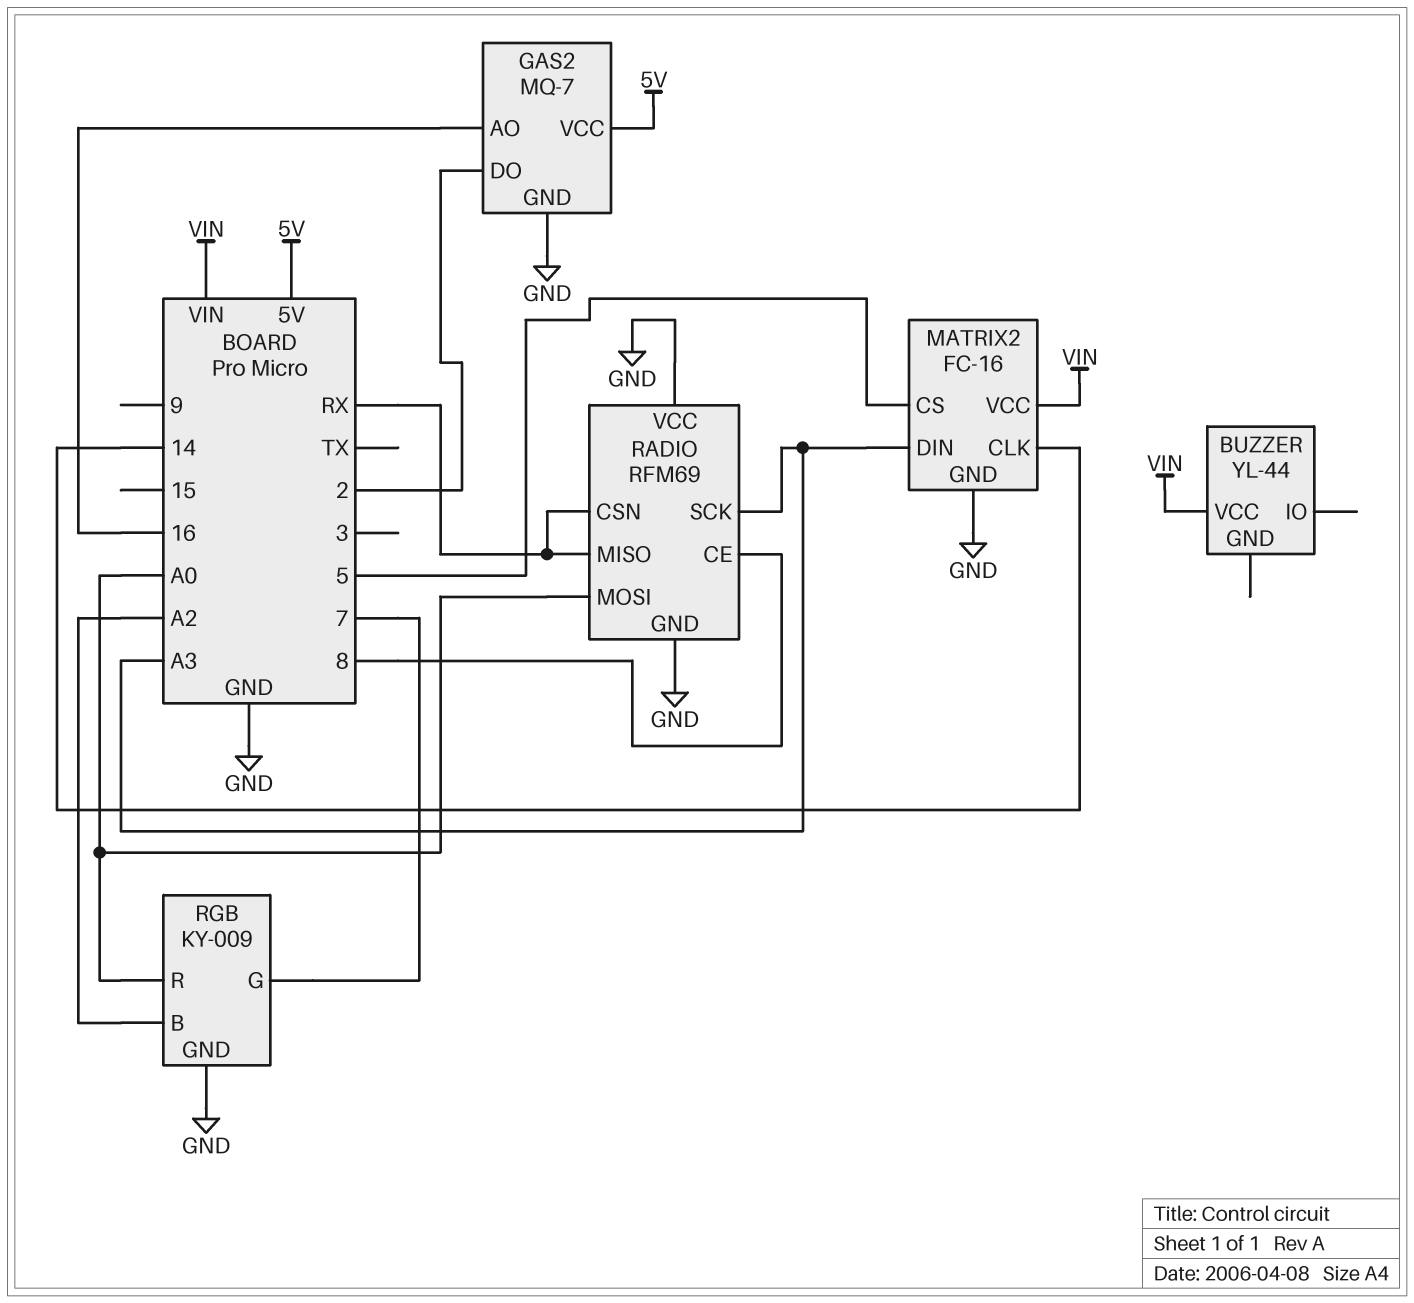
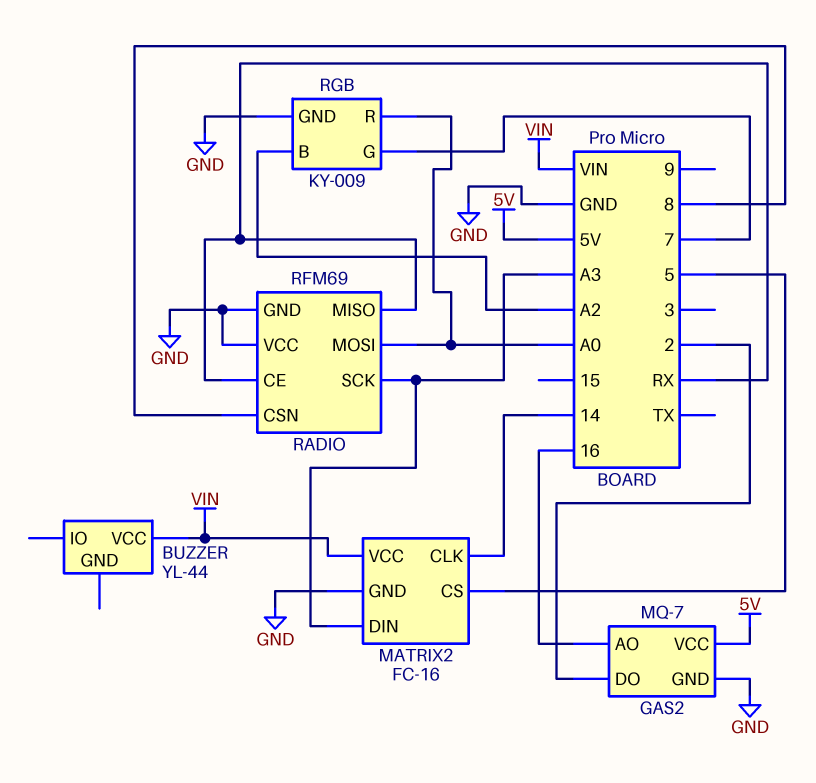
RADIO pin CE: 8 -> RX
RADIO pin CSN: RX -> 8

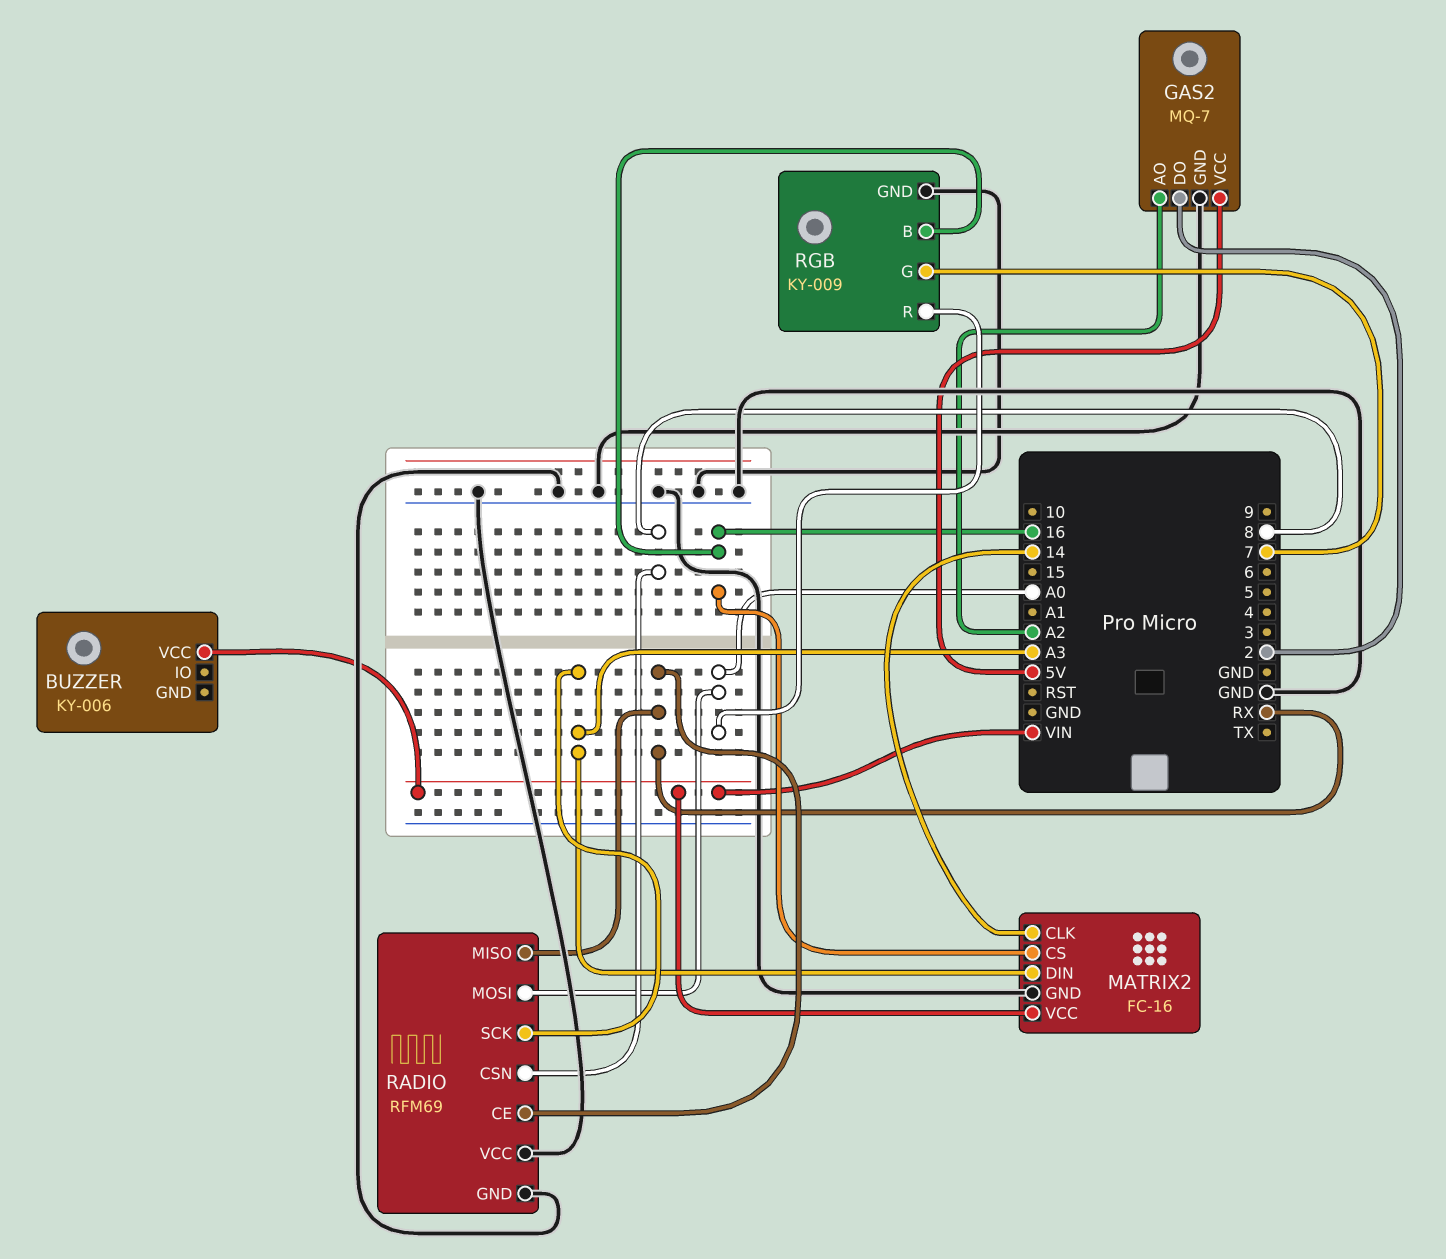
BUZZER: YL-44 -> KY-006
GAS2 pin AO: 16 -> A2
MATRIX2 pin CS: 5 -> 16
RGB pin B: A2 -> 16

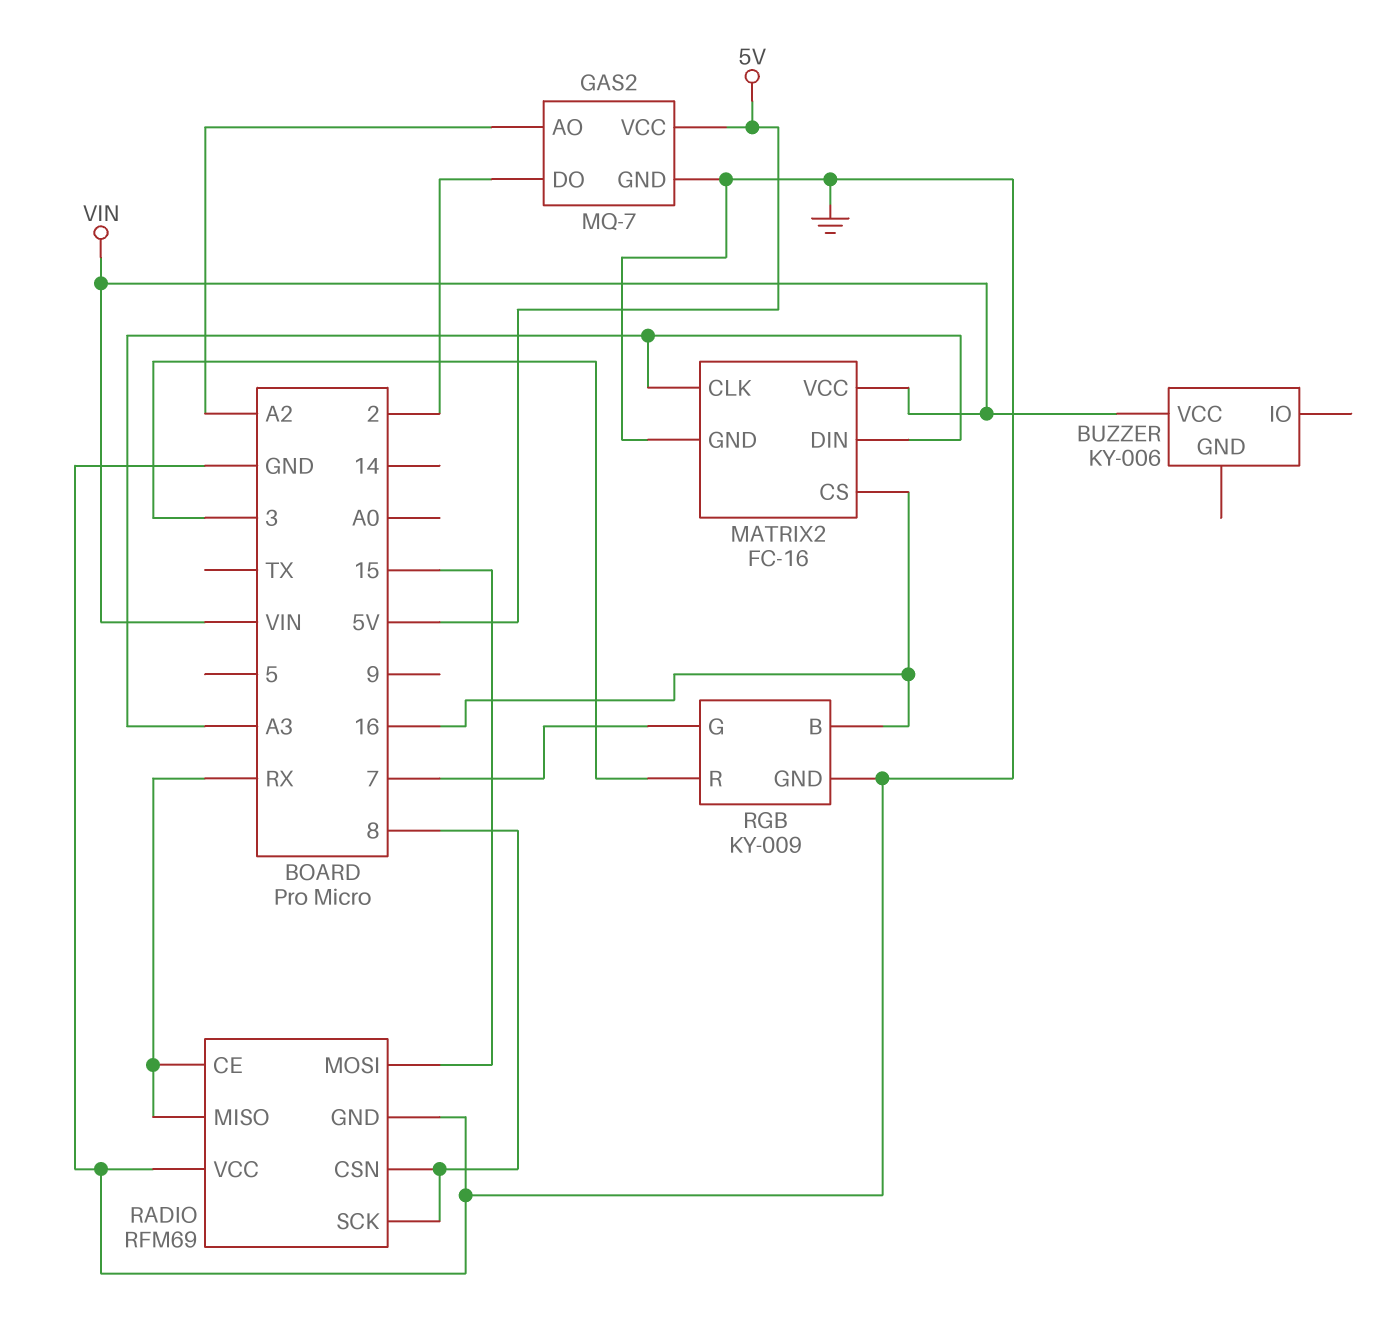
MATRIX2 pin CLK: 14 -> A3
RADIO pin MOSI: A0 -> 15
RADIO pin SCK: A3 -> 8
RGB pin R: A0 -> 3

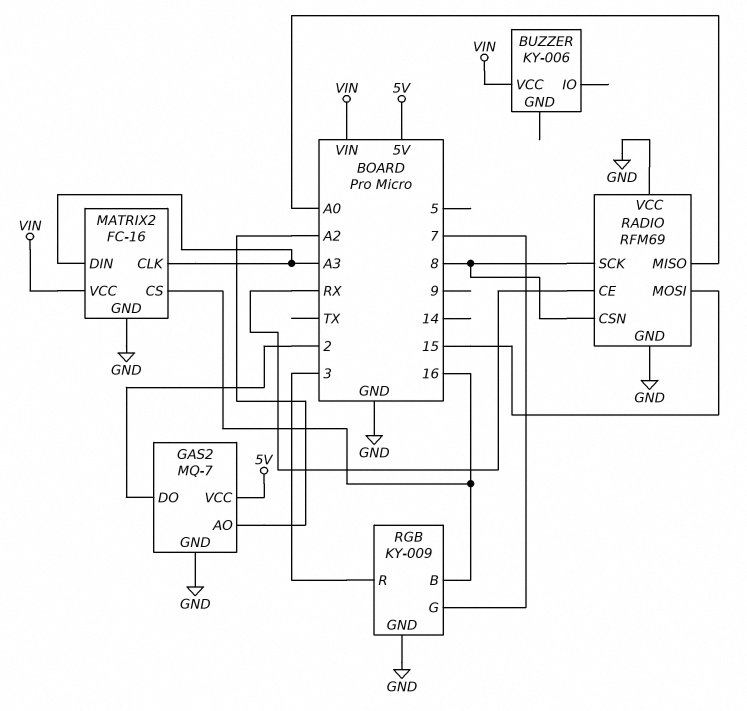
RADIO pin MISO: RX -> A0

